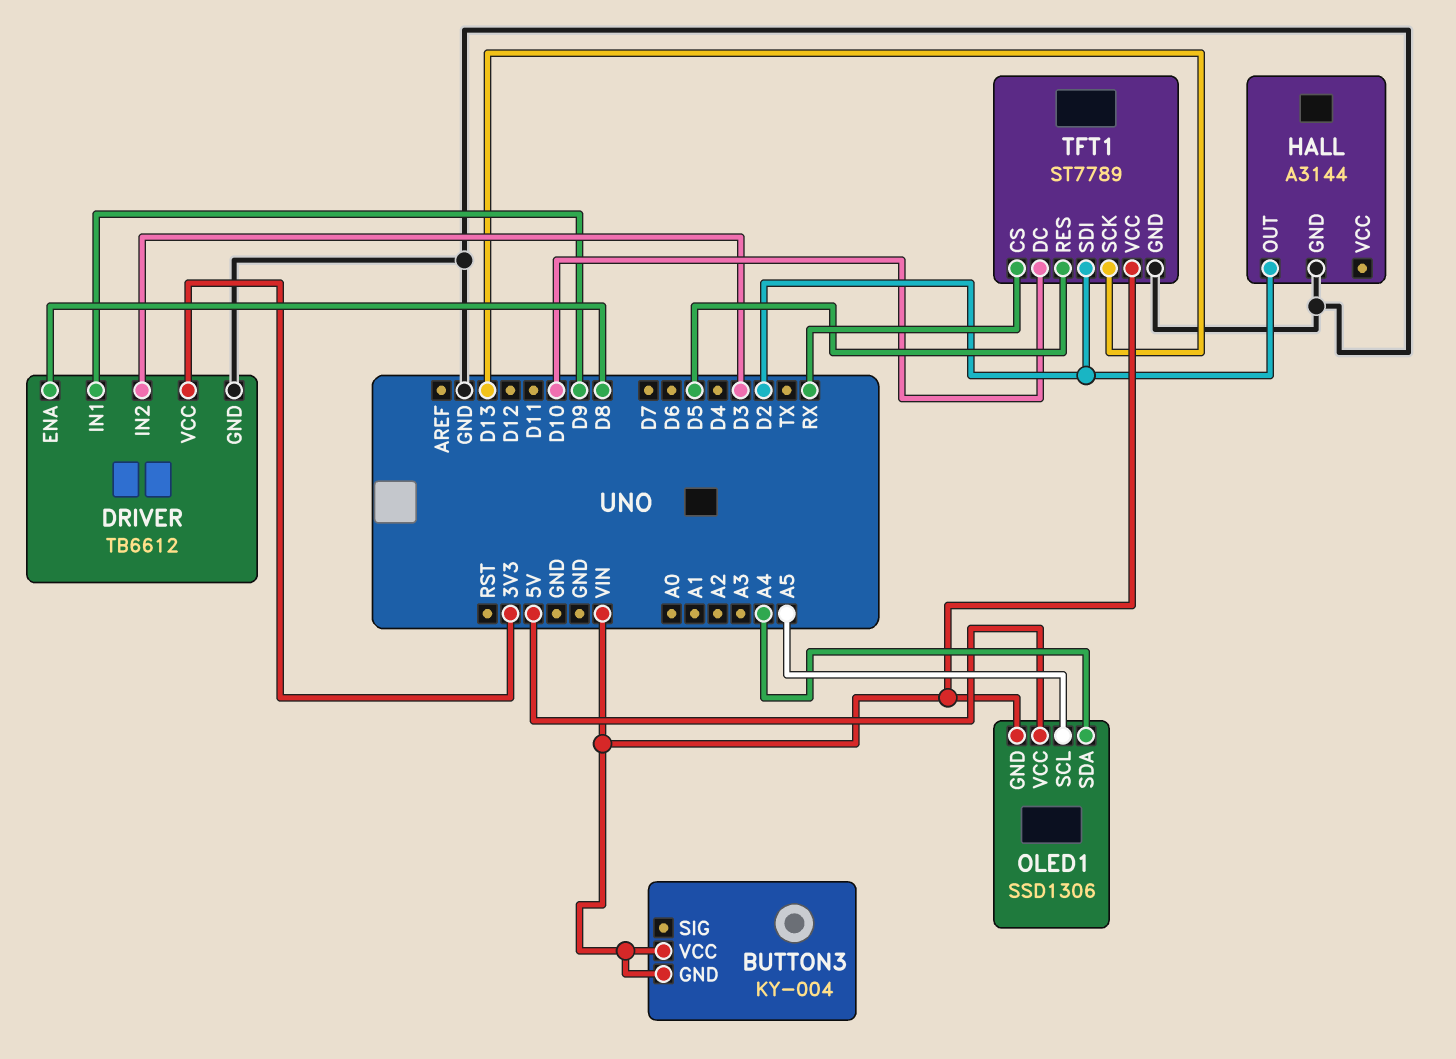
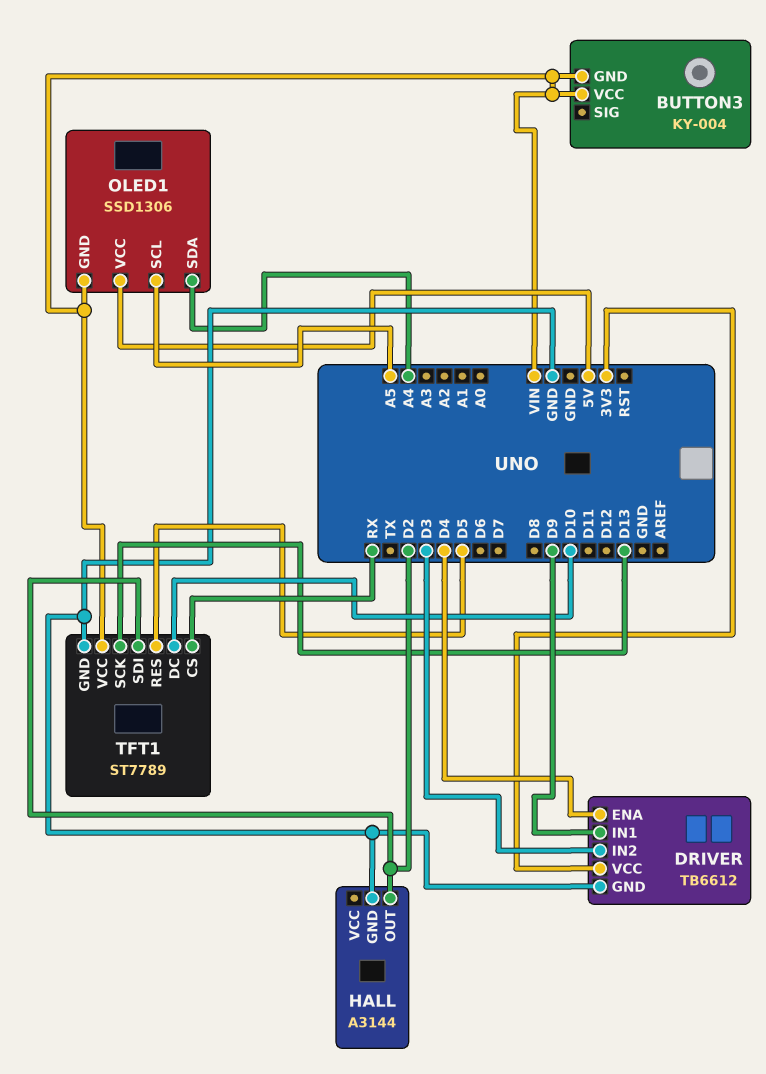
DRIVER pin ENA: D8 -> D4

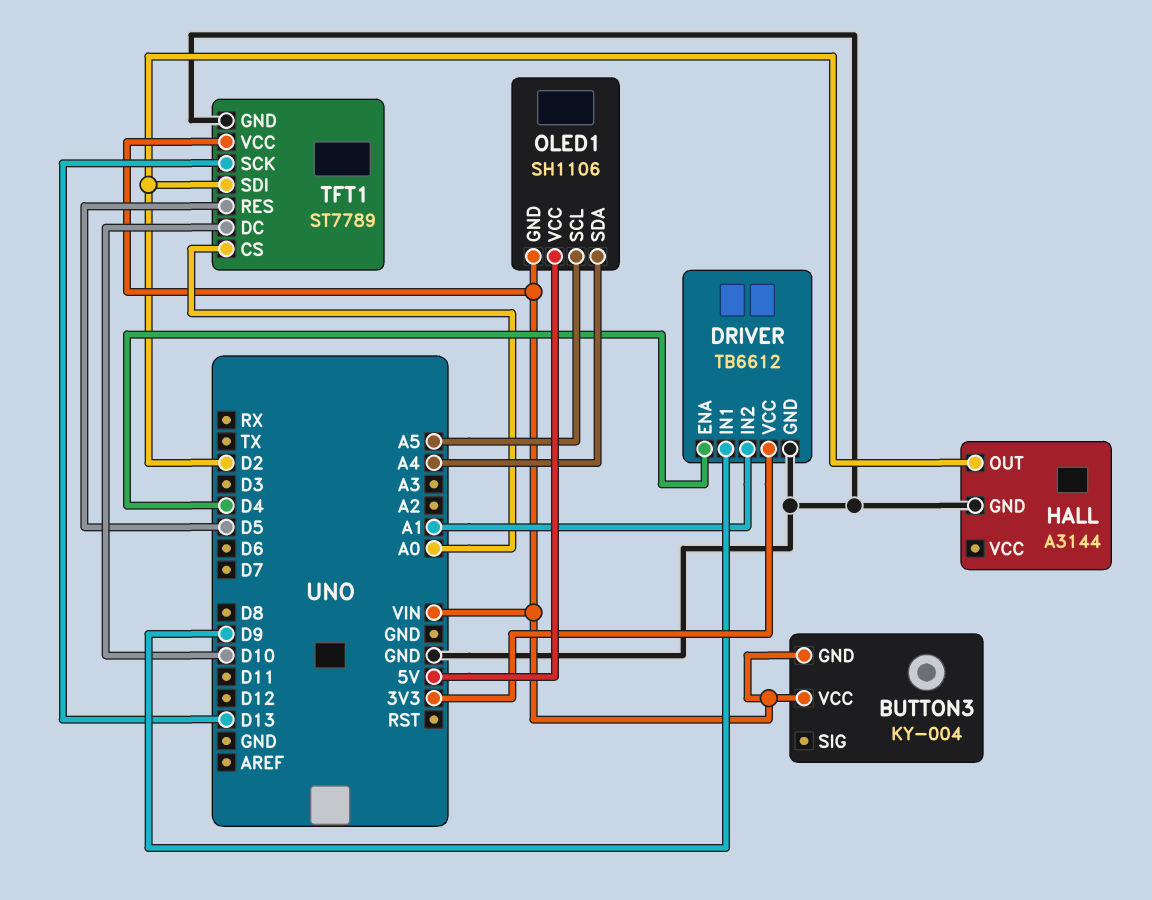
DRIVER pin IN2: D3 -> A1
OLED1: SSD1306 -> SH1106
TFT1 pin CS: RX -> A0

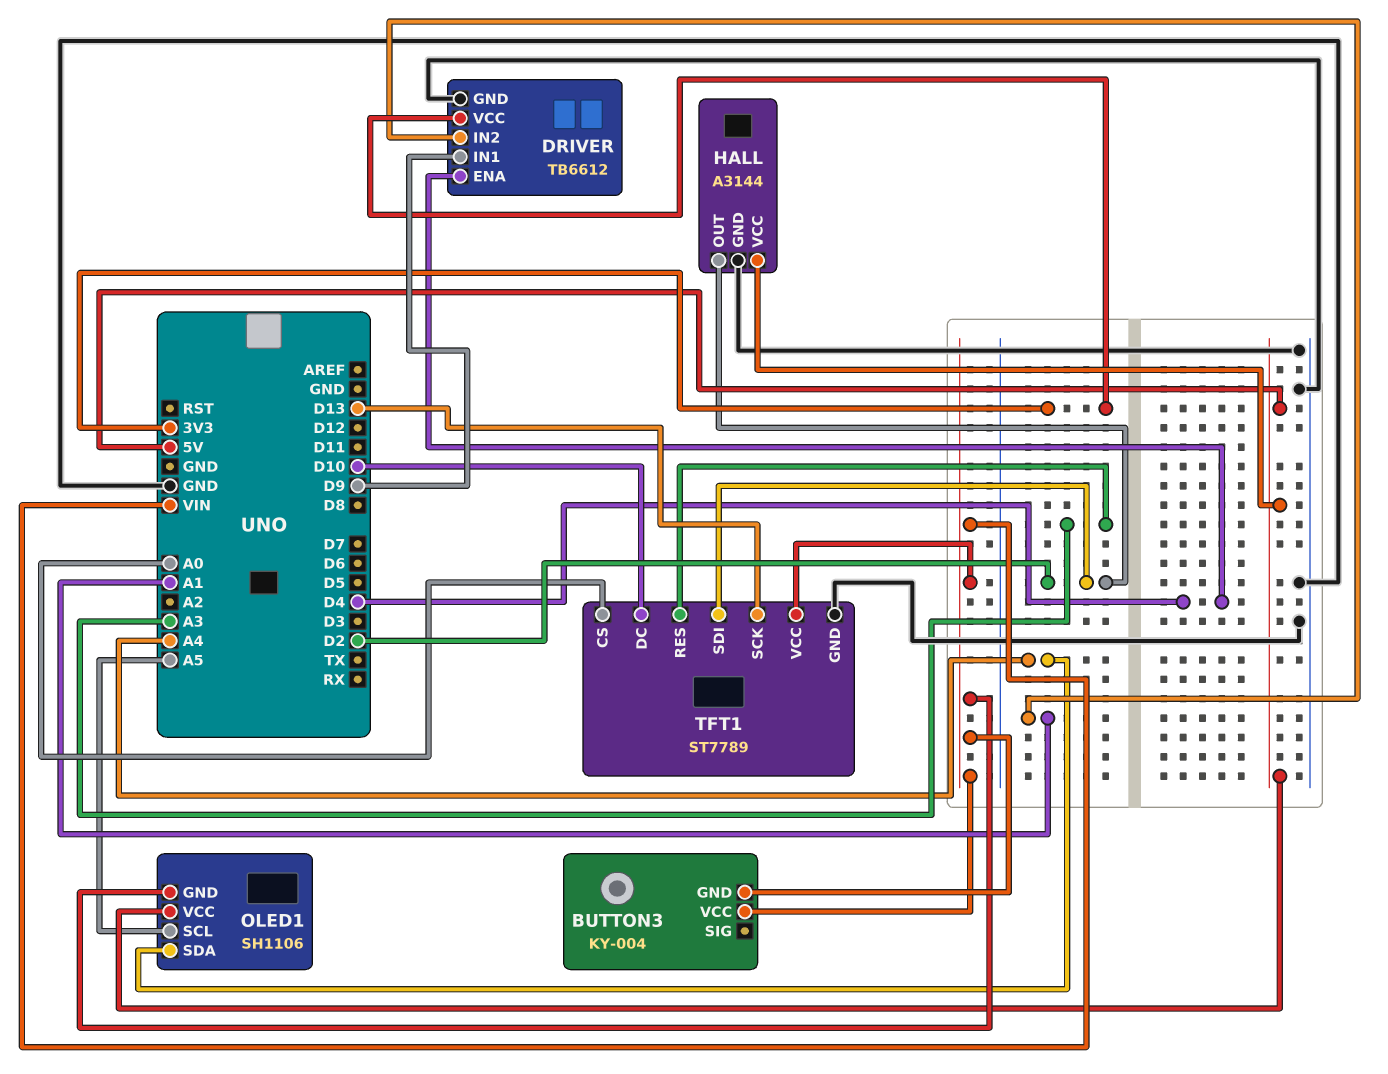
HALL pin VCC: none -> 5V
TFT1 pin RES: D5 -> A3

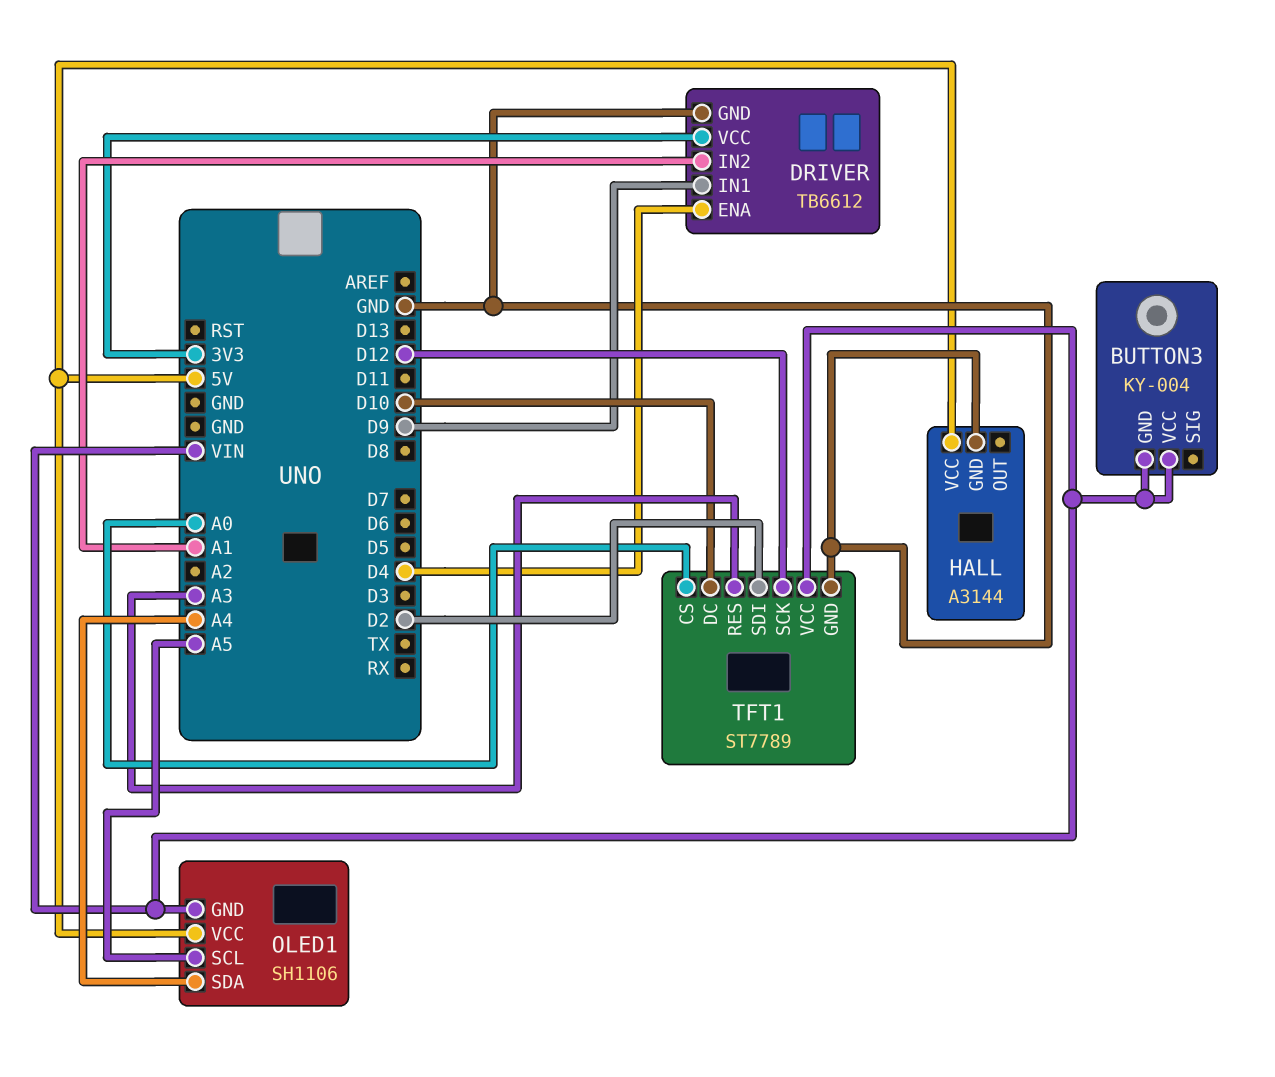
HALL pin OUT: D2 -> none
TFT1 pin SCK: D13 -> D12

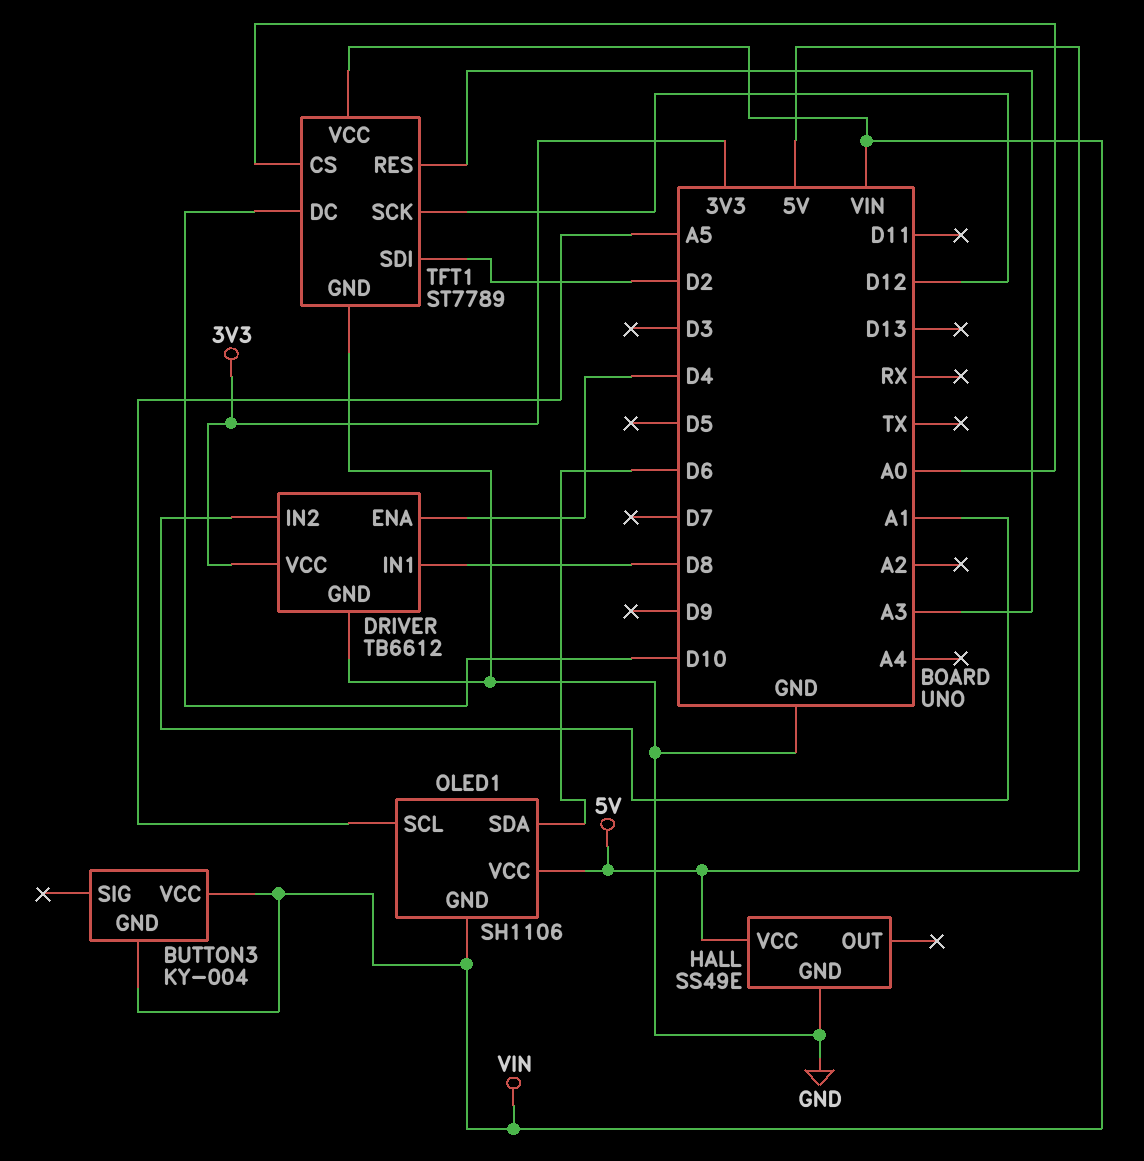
DRIVER pin IN1: D9 -> D8
HALL: A3144 -> SS49E
OLED1 pin SDA: A4 -> D6

